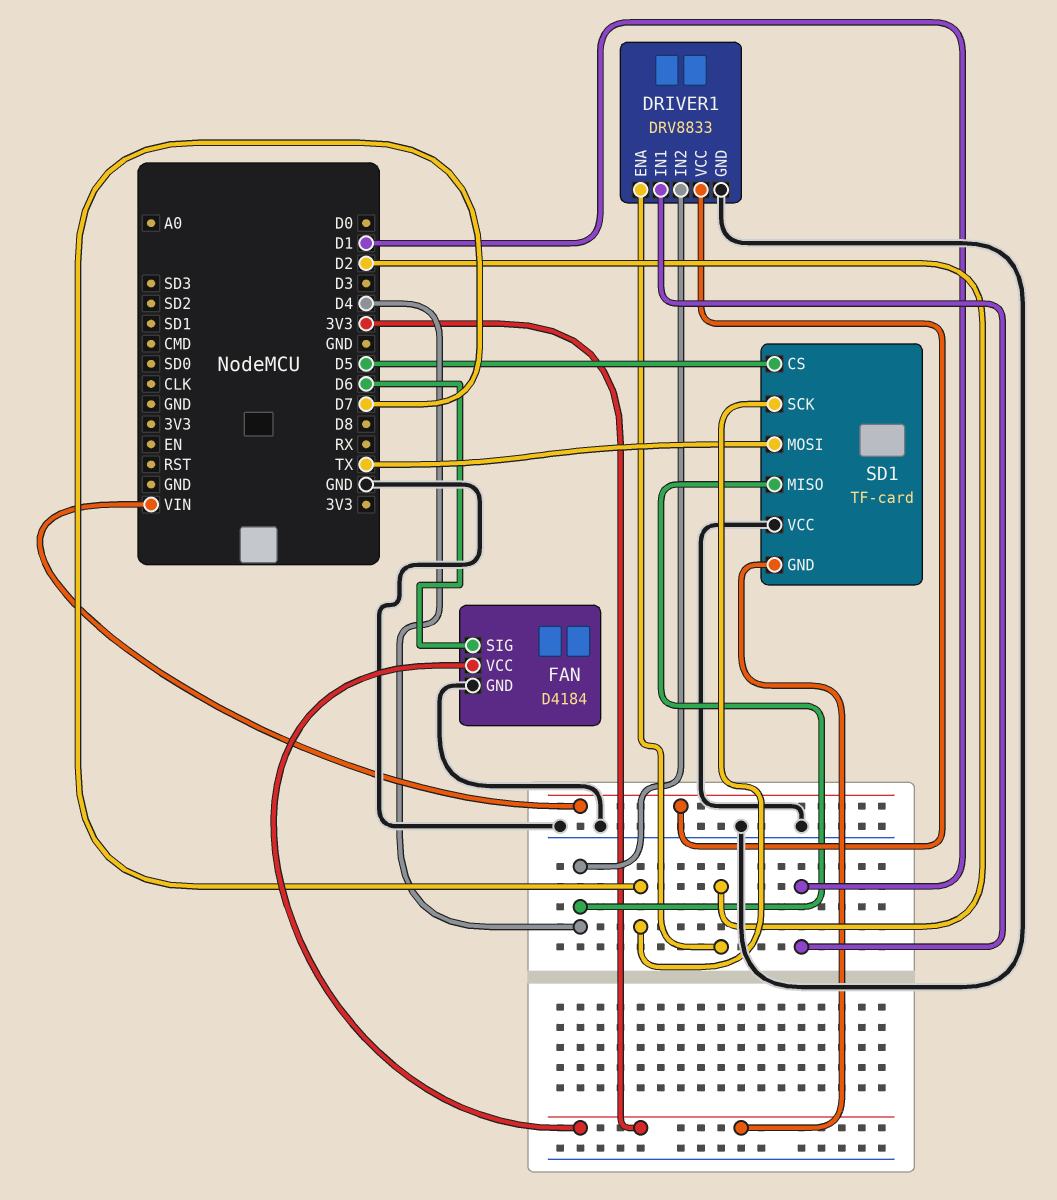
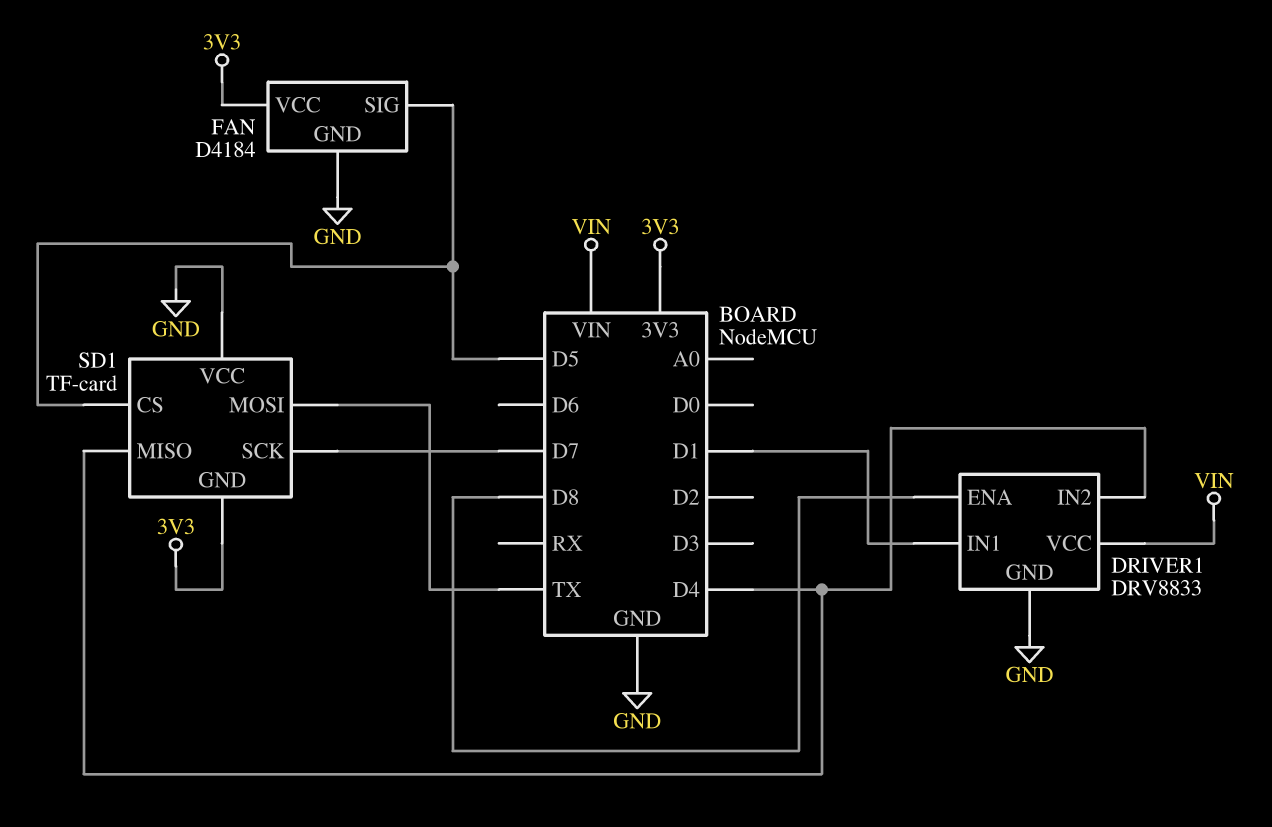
DRIVER1 pin ENA: D2 -> D8
FAN pin SIG: D6 -> D5

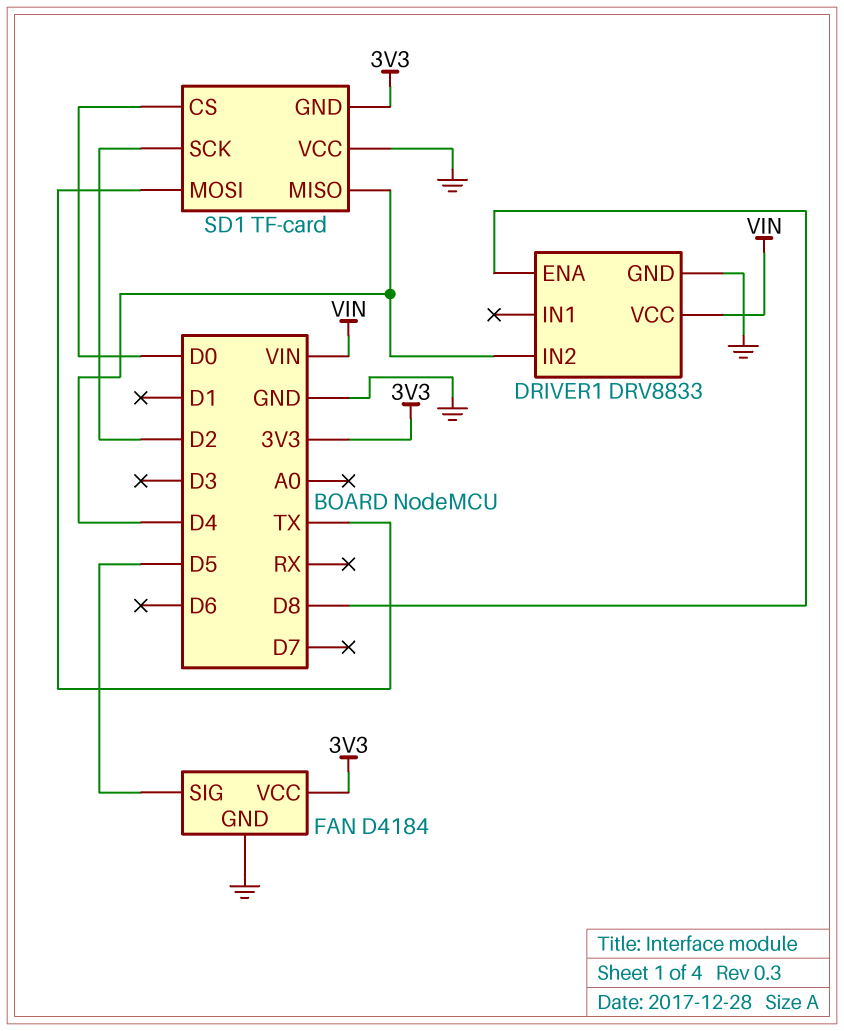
DRIVER1 pin IN1: D1 -> none
SD1 pin CS: D5 -> D0
SD1 pin SCK: D7 -> D2

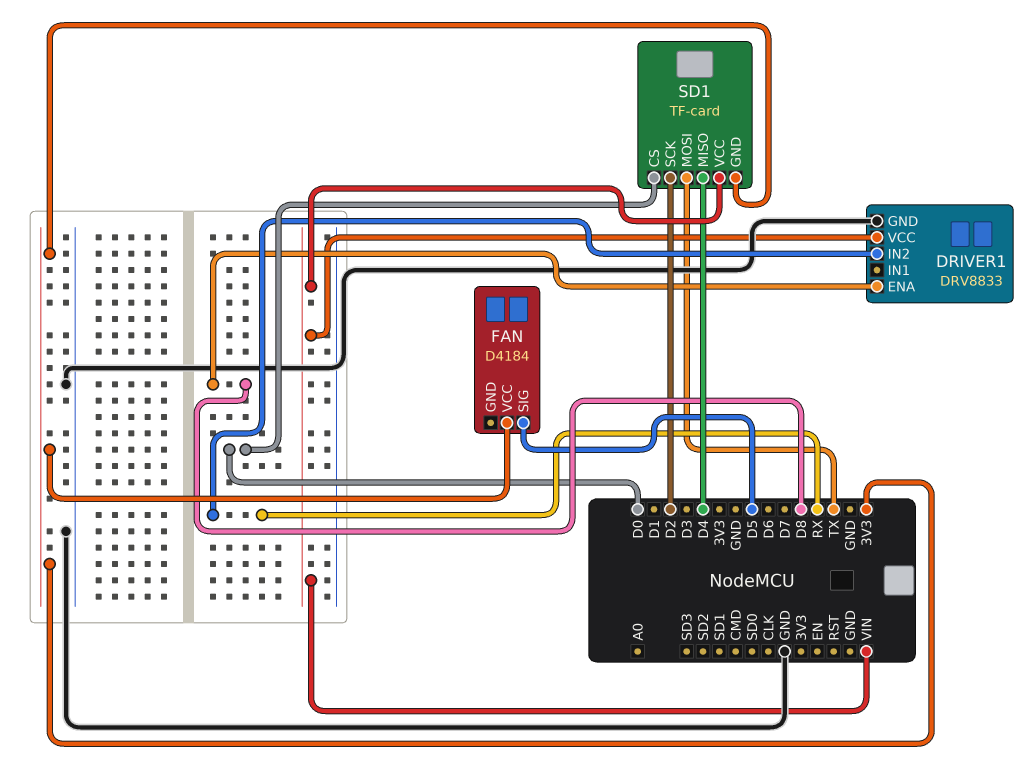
DRIVER1 pin IN2: D4 -> RX
FAN pin GND: GND -> none
SD1 pin VCC: GND -> VIN

